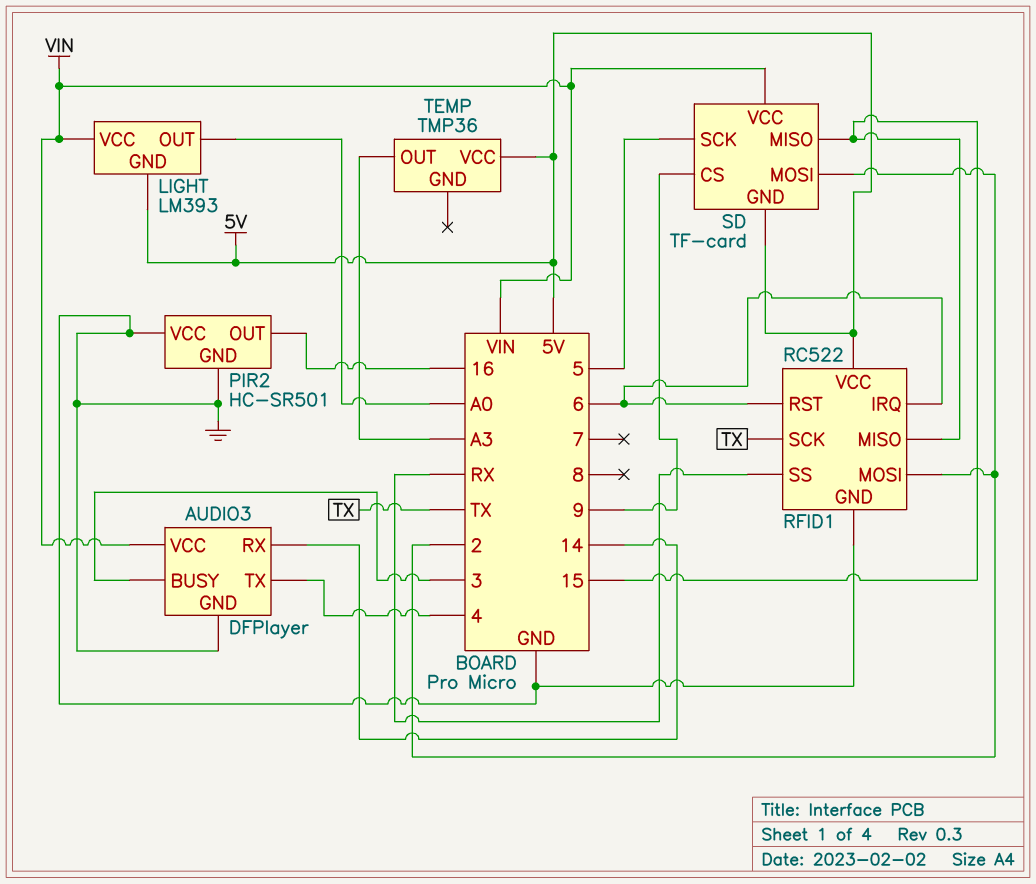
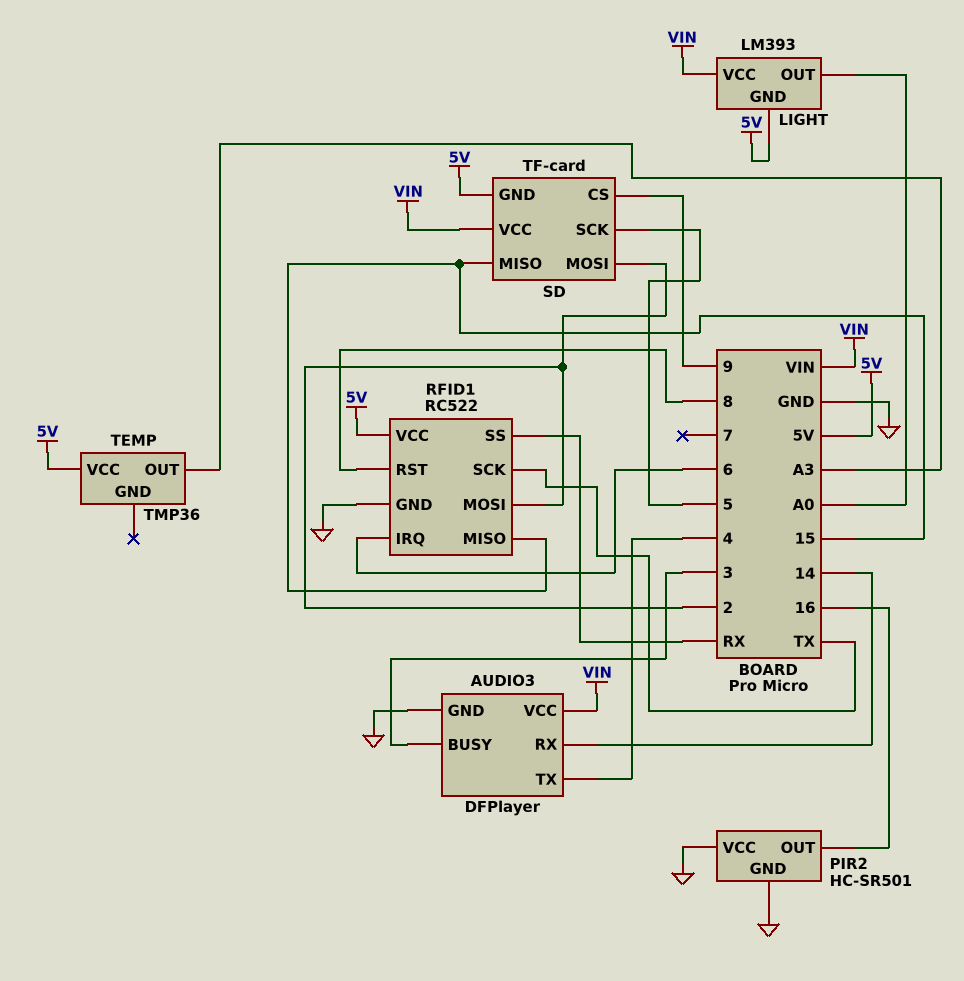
RFID1 pin RST: 6 -> 8

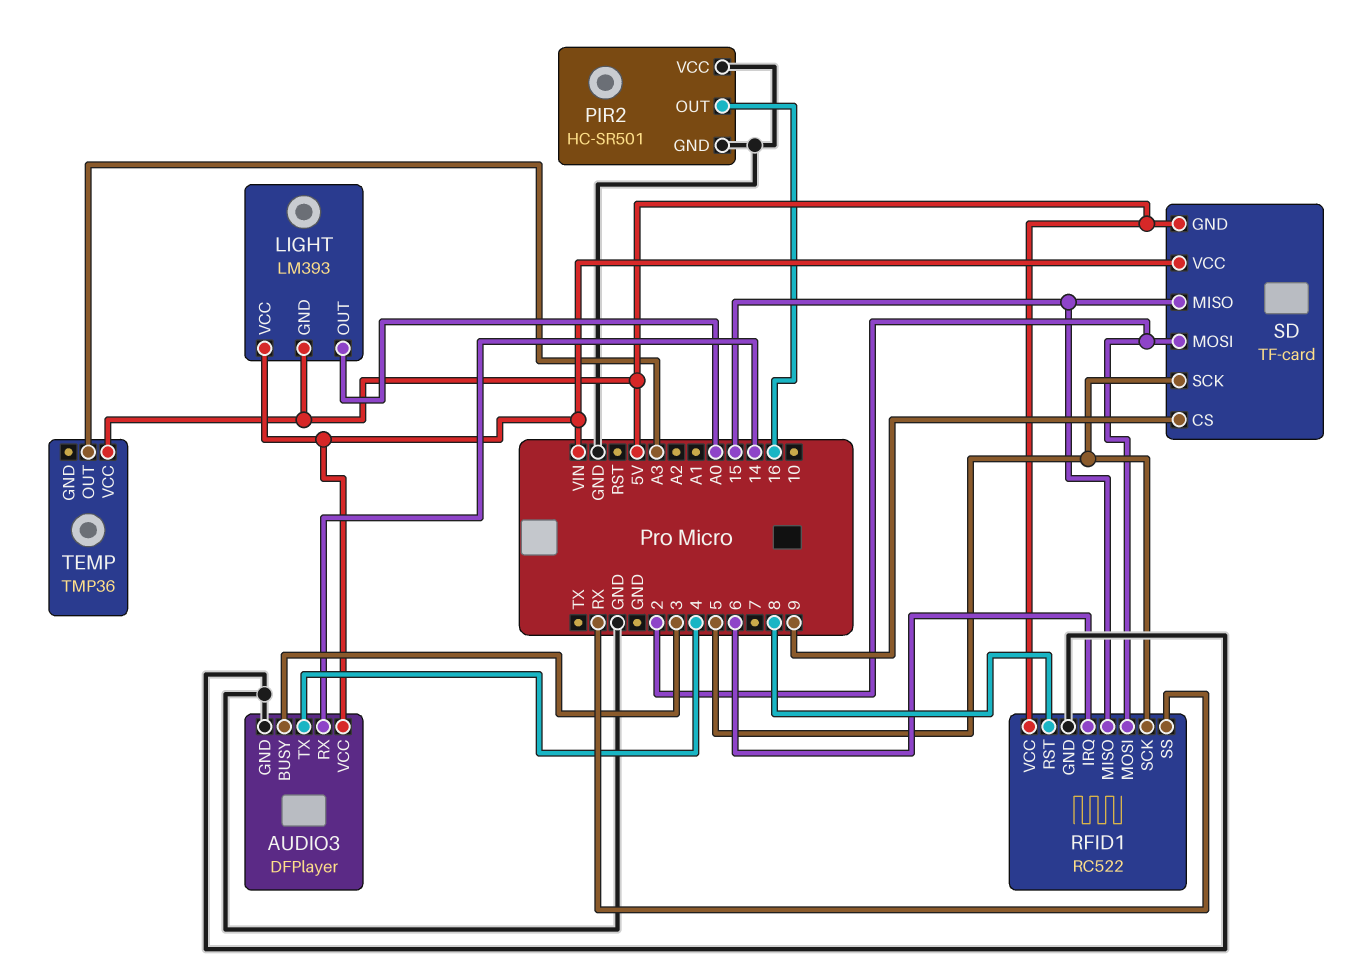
RFID1 pin SCK: TX -> 5

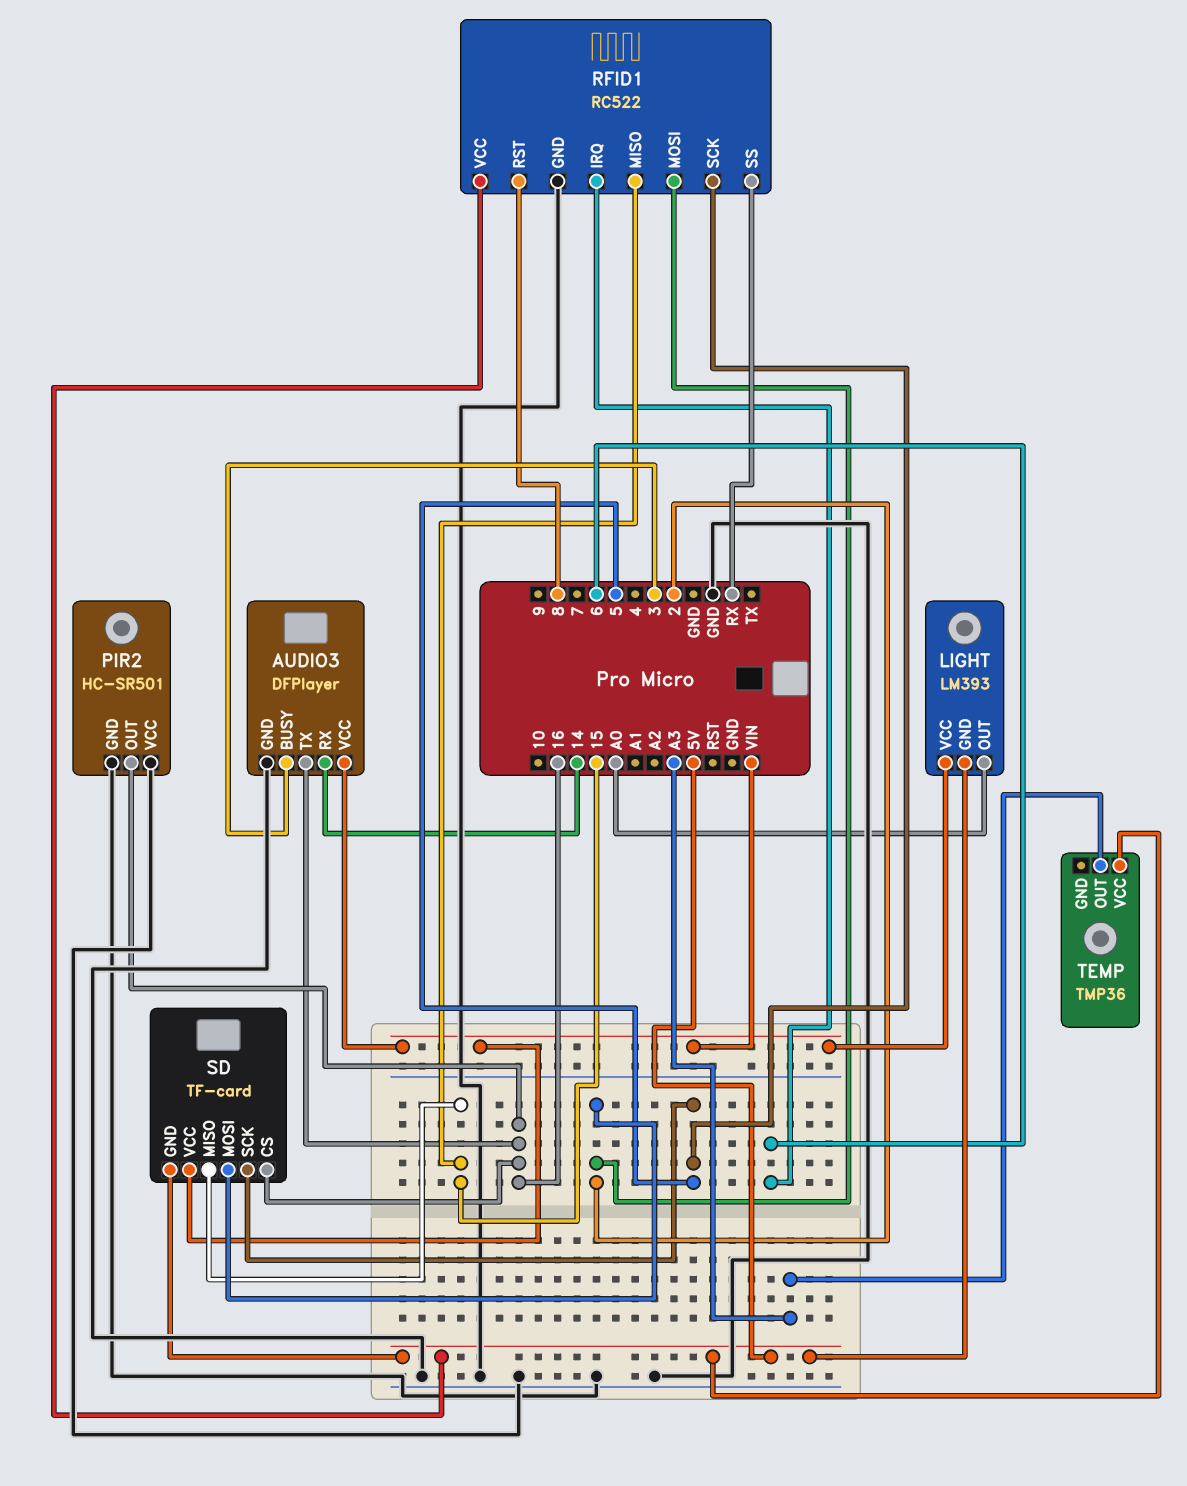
AUDIO3 pin TX: 4 -> 16
SD pin CS: 9 -> 16

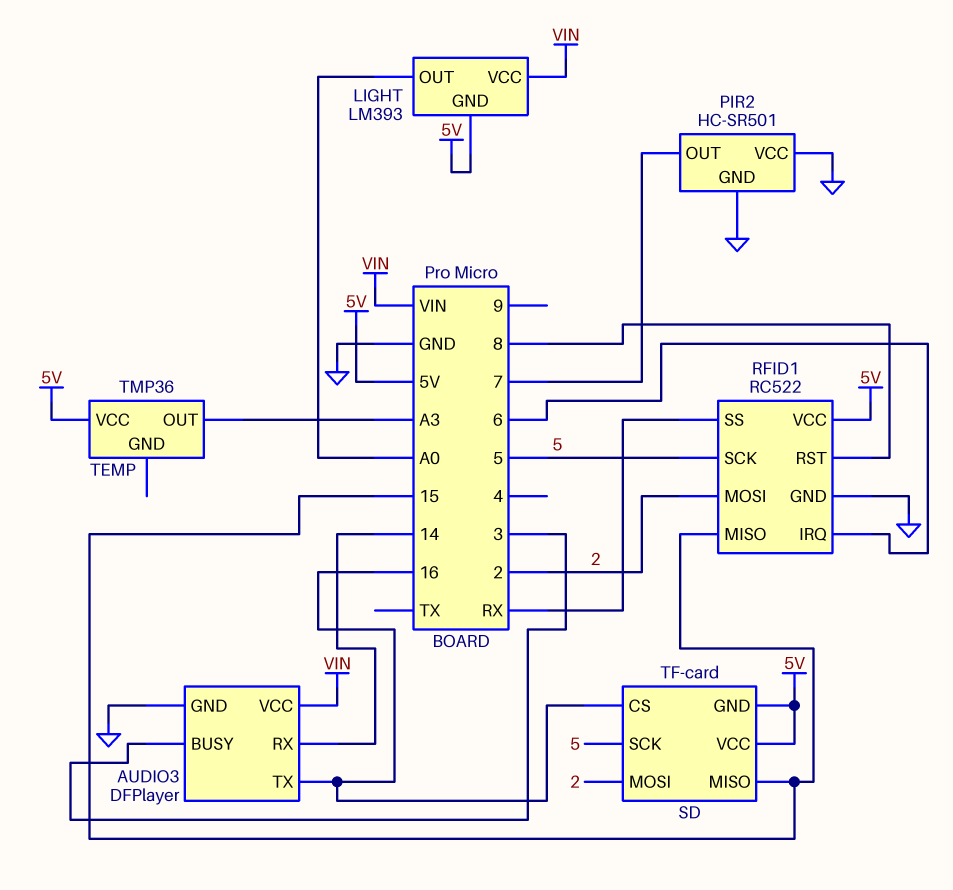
PIR2 pin OUT: 16 -> 7
SD pin VCC: VIN -> 5V

